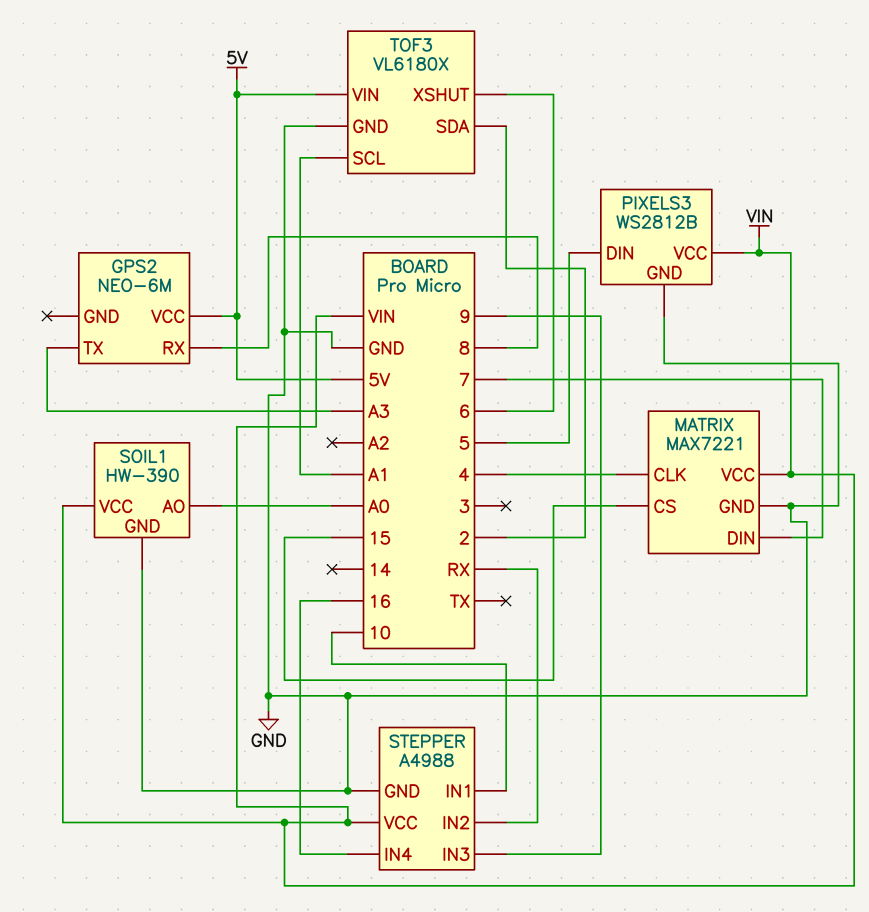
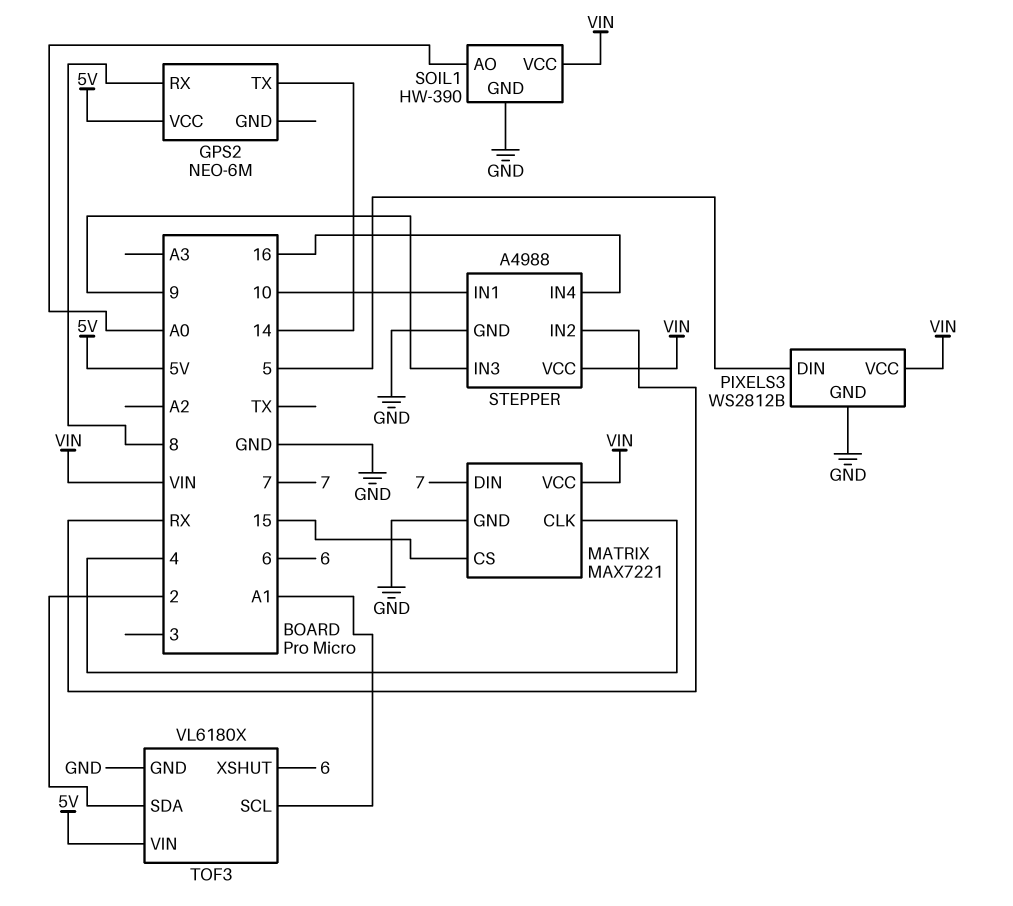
GPS2 pin TX: A3 -> 14

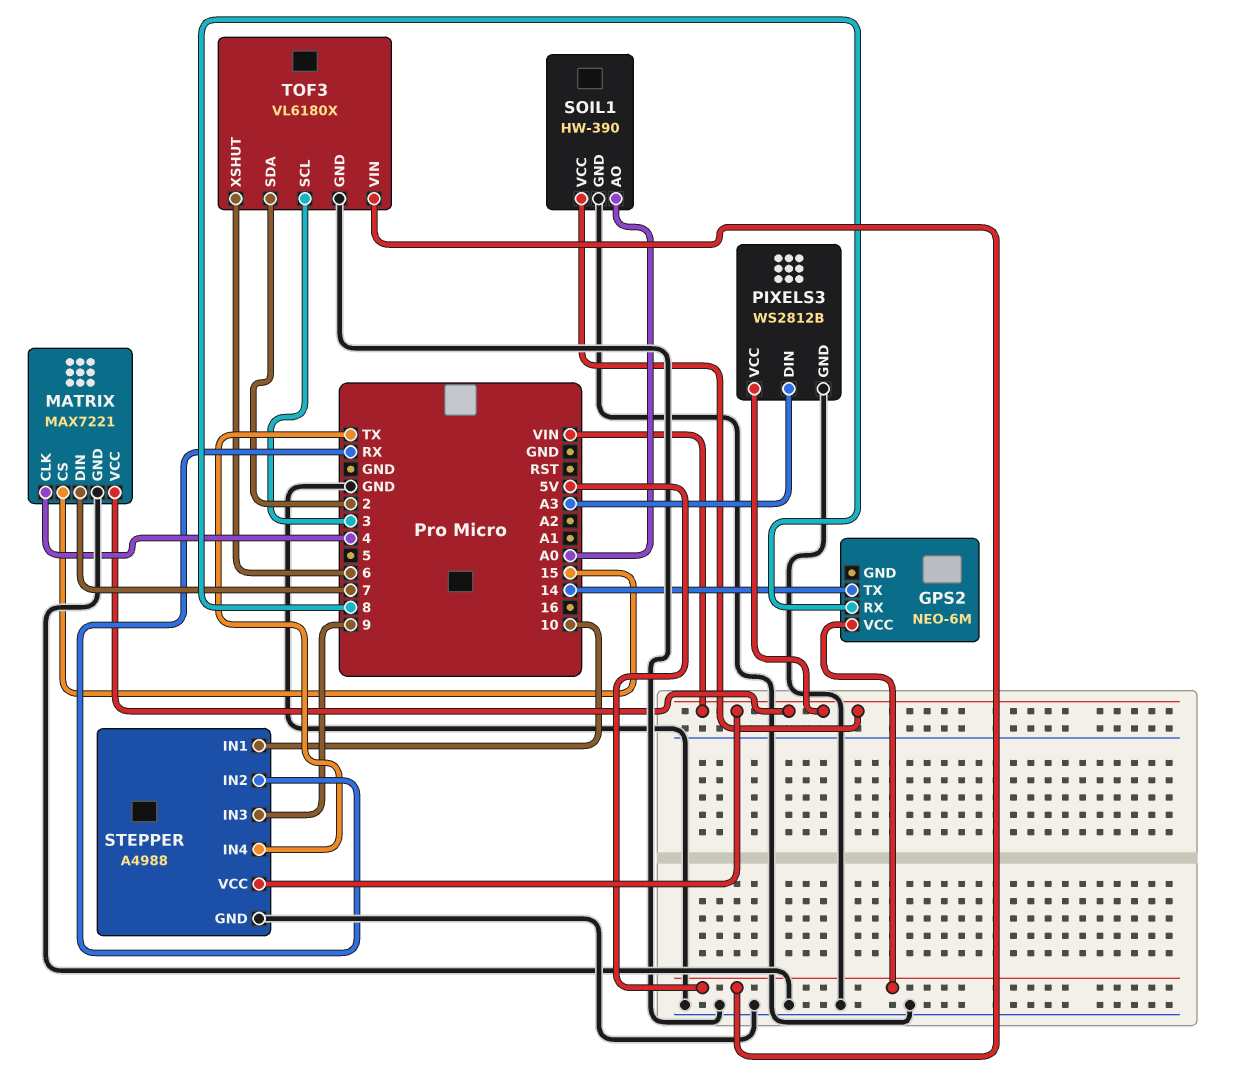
PIXELS3 pin DIN: 5 -> A3
STEPPER pin IN4: 16 -> TX
TOF3 pin SCL: A1 -> 3

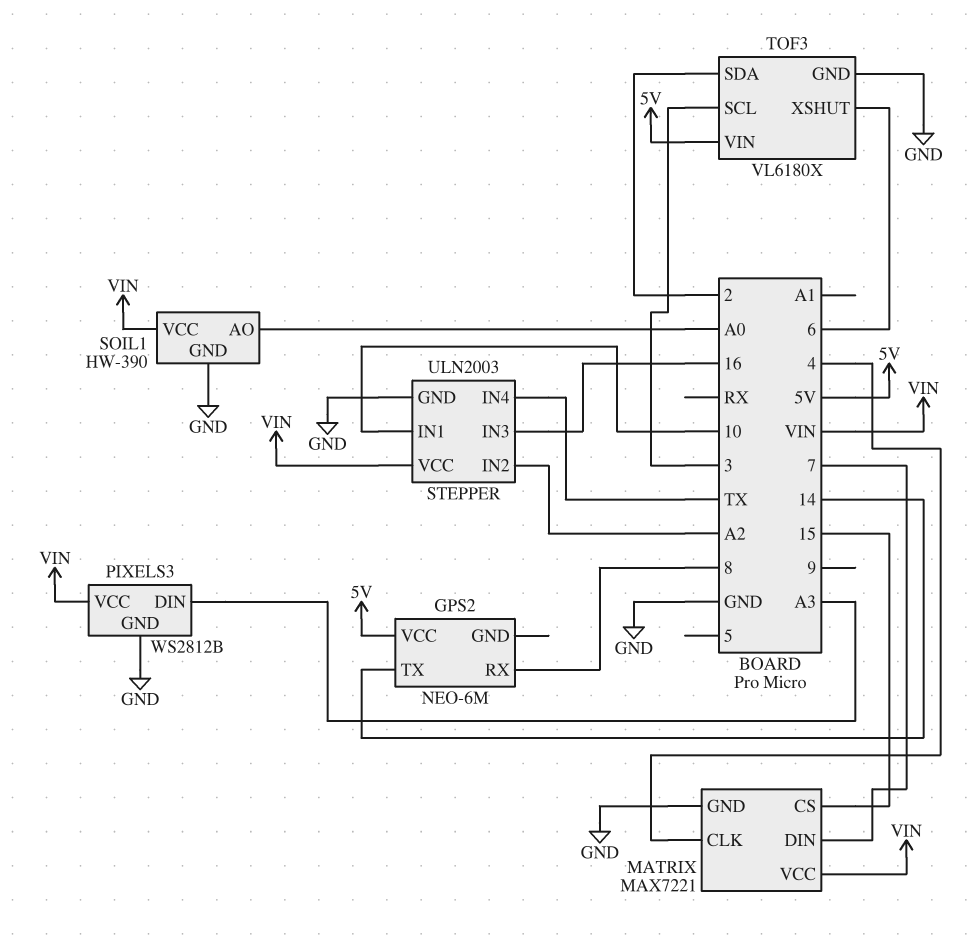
STEPPER: A4988 -> ULN2003
STEPPER pin IN2: RX -> A2
STEPPER pin IN3: 9 -> 16

